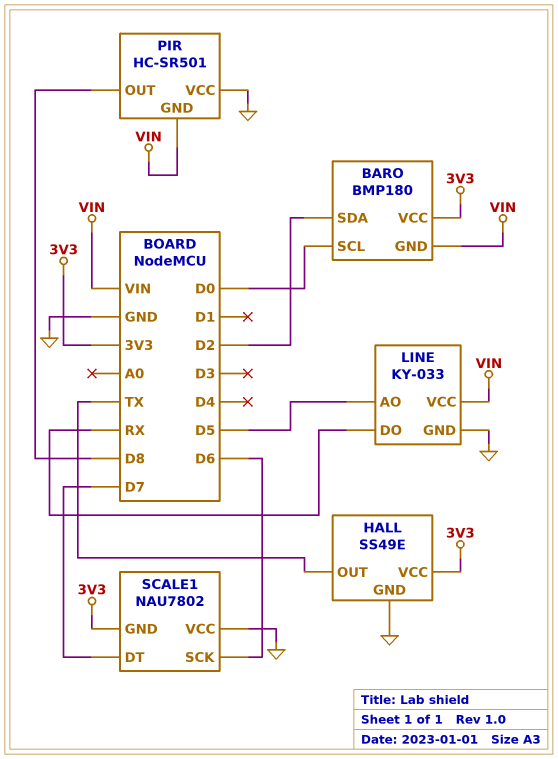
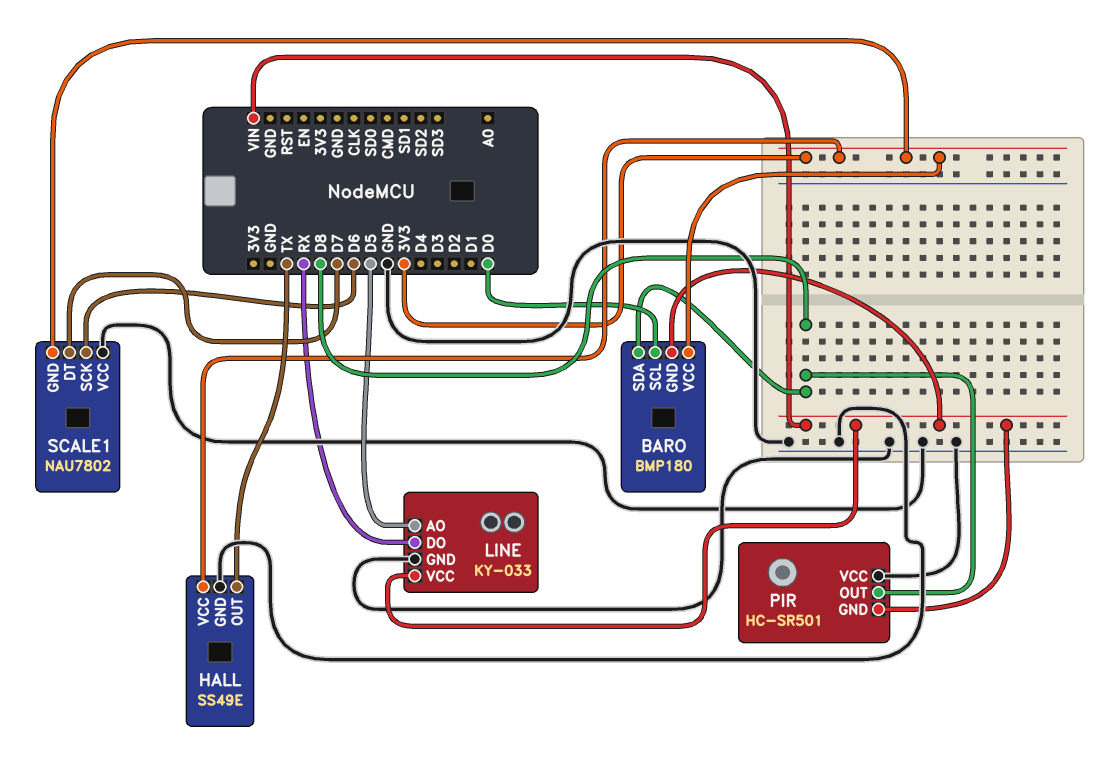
BARO pin SDA: D2 -> D8

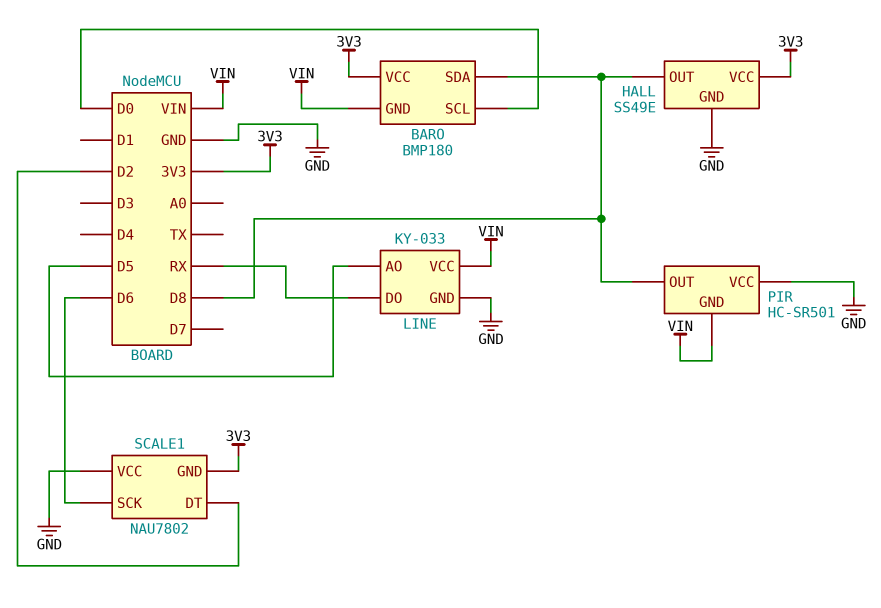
HALL pin OUT: TX -> D8
SCALE1 pin DT: D7 -> D2

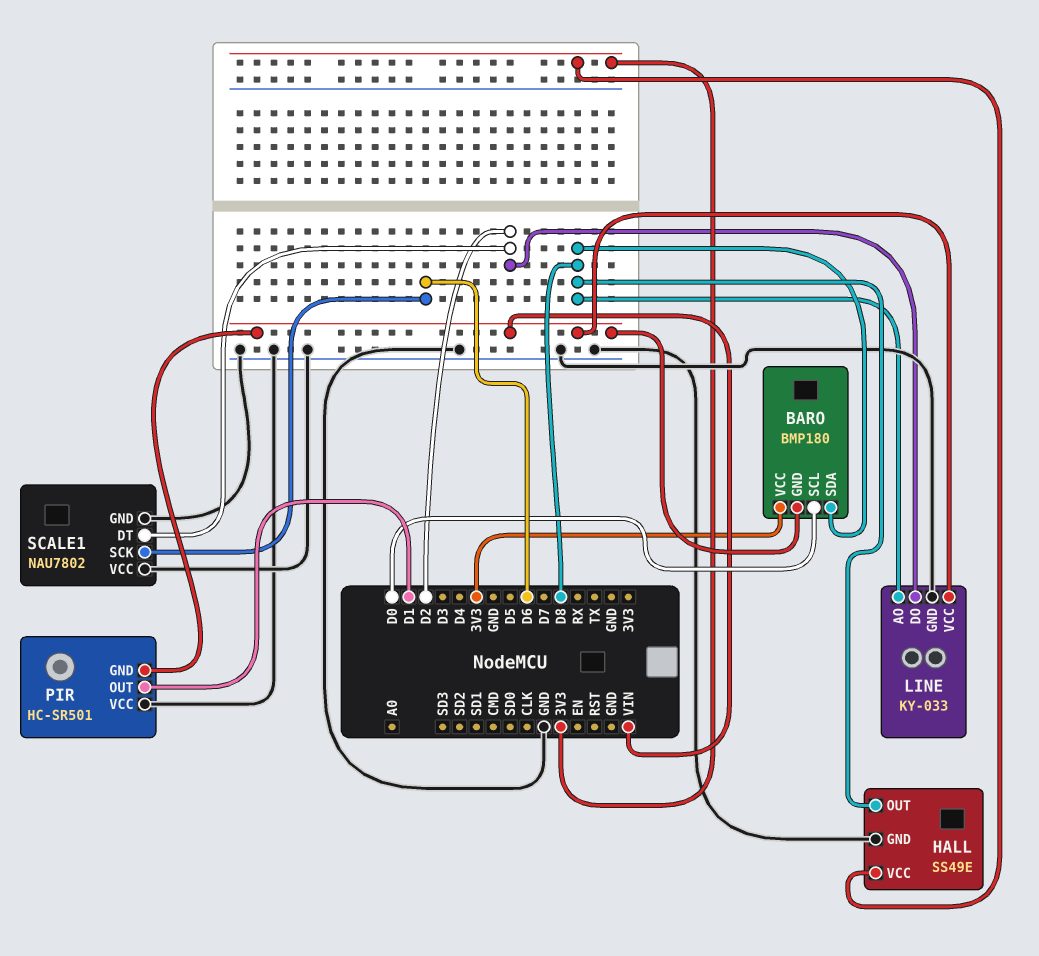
LINE pin AO: D5 -> D8
LINE pin DO: RX -> D2
PIR pin OUT: D8 -> D1
SCALE1 pin GND: 3V3 -> GND

